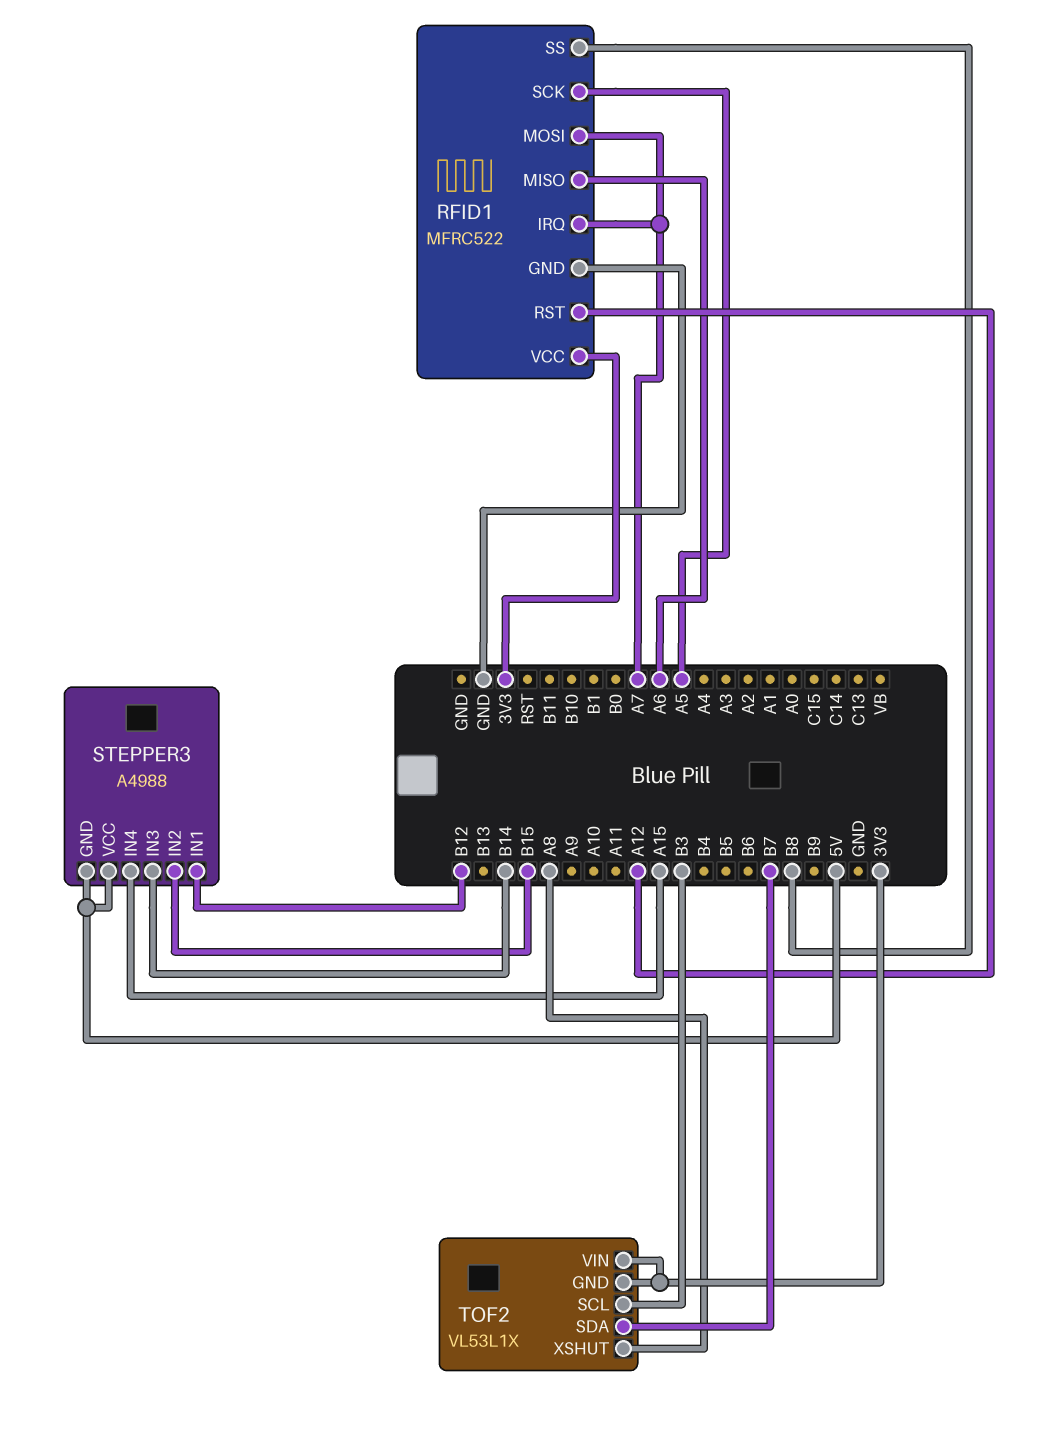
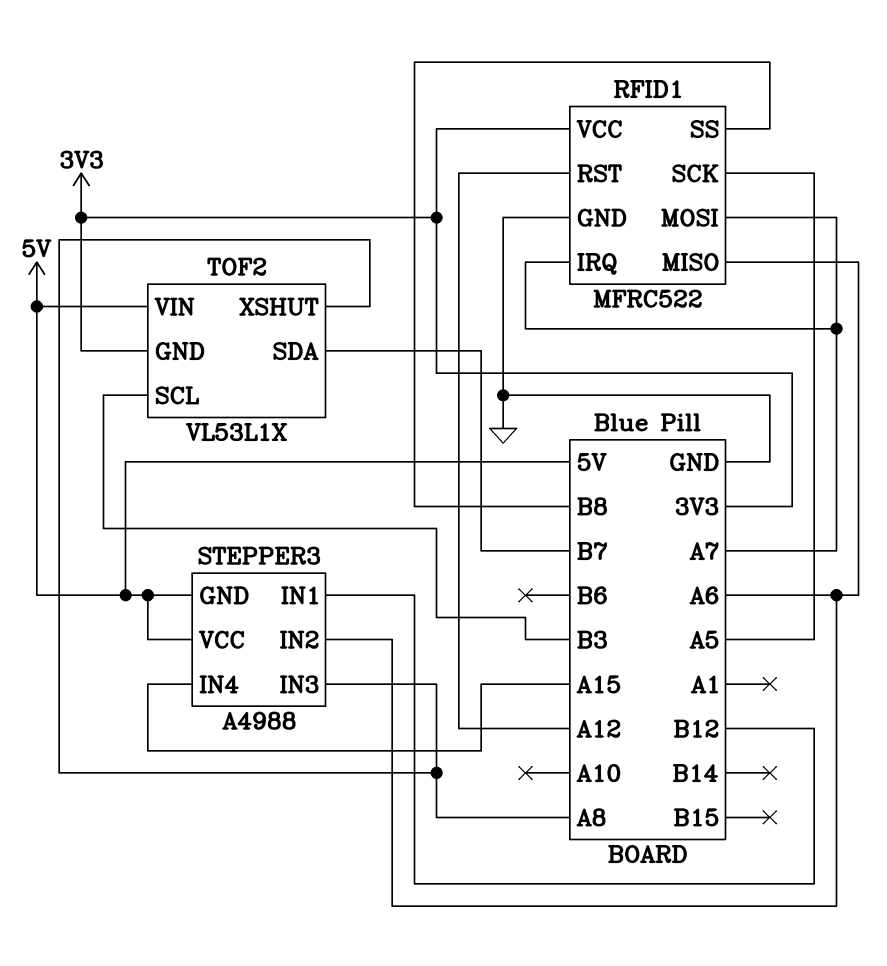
STEPPER3 pin IN2: B15 -> A6
STEPPER3 pin IN3: B14 -> A8
TOF2 pin VIN: 3V3 -> 5V

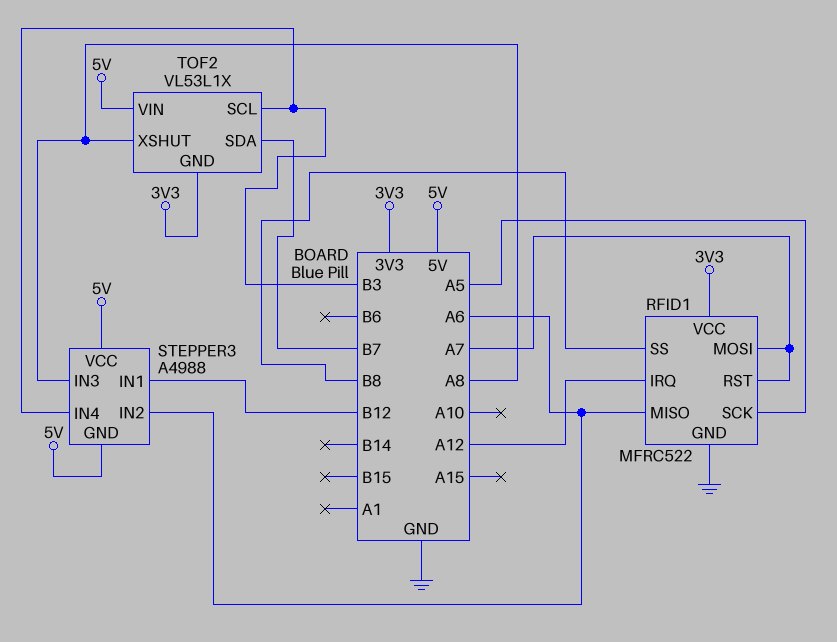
RFID1 pin IRQ: A7 -> A12
RFID1 pin RST: A12 -> A7
STEPPER3 pin IN4: A15 -> B3

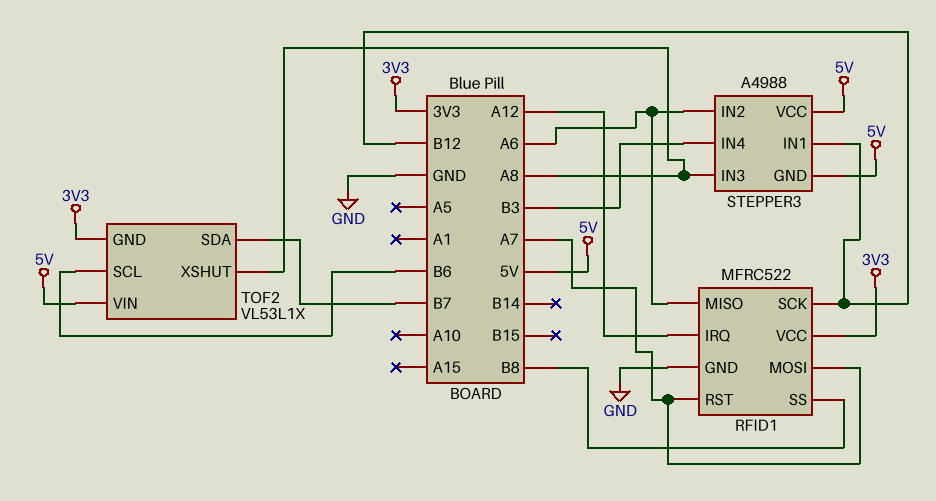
RFID1 pin SCK: A5 -> B12
TOF2 pin SCL: B3 -> B6

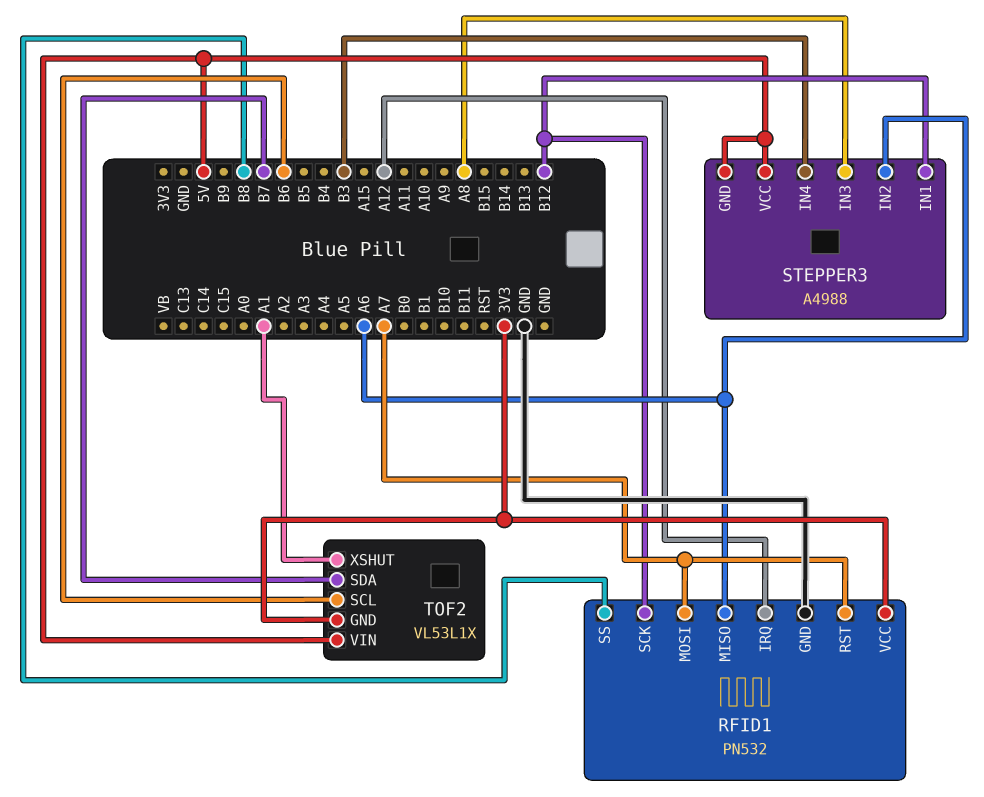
RFID1: MFRC522 -> PN532
TOF2 pin XSHUT: A8 -> A1

